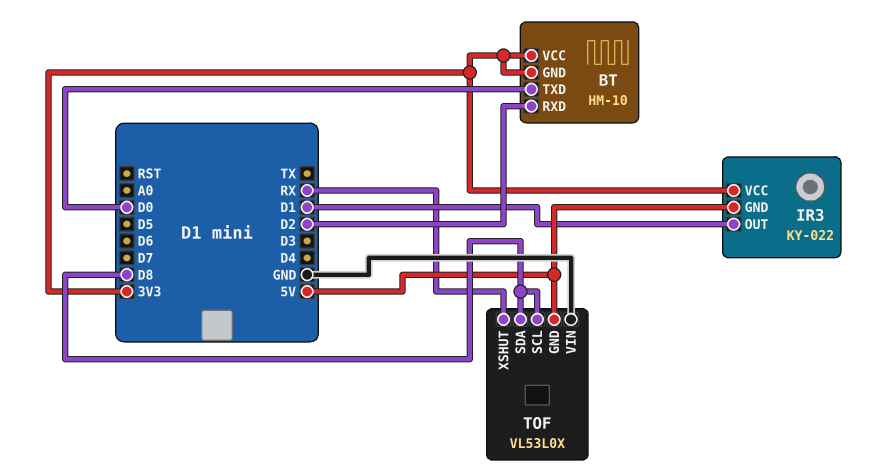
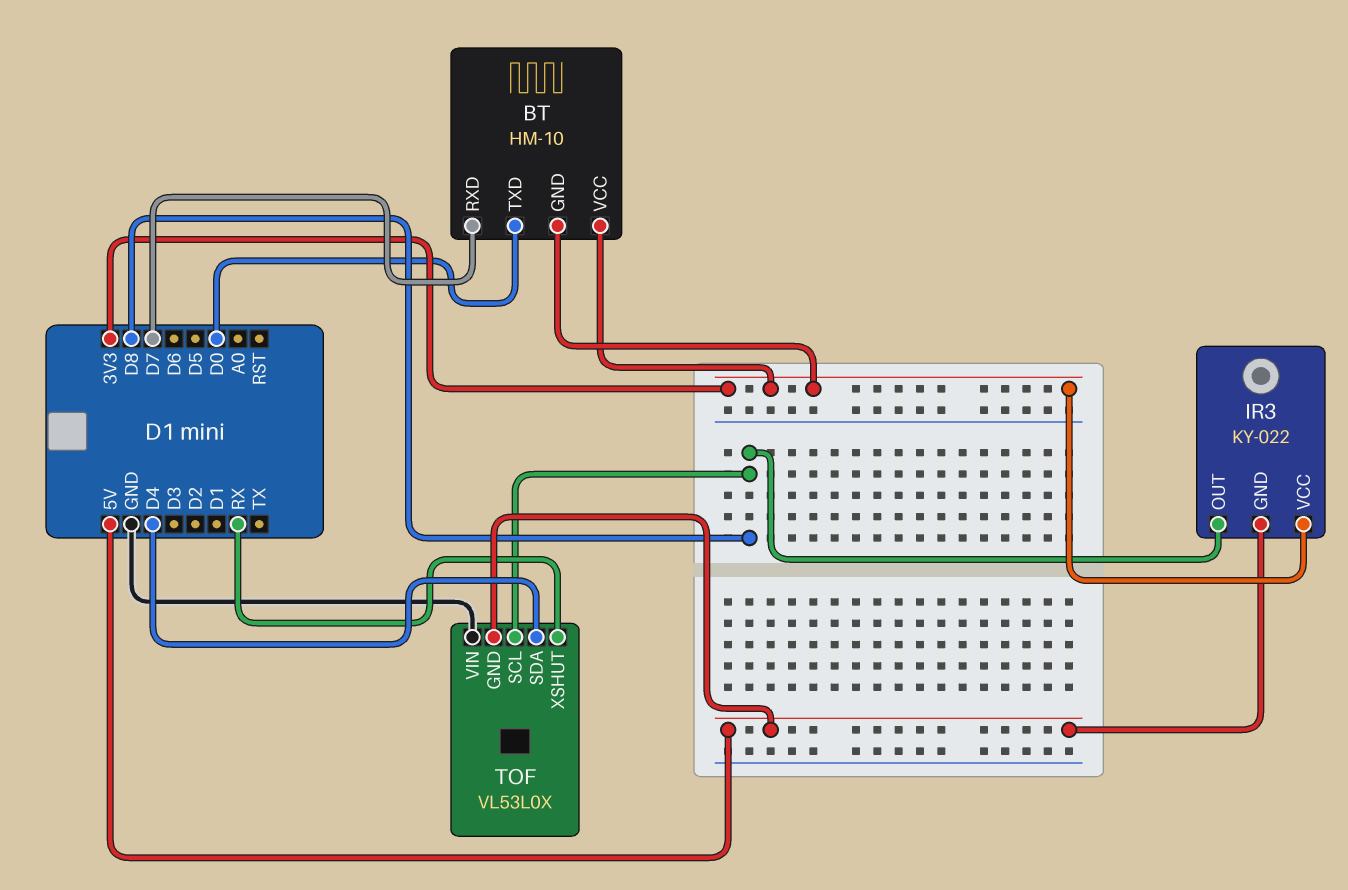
BT pin RXD: D2 -> D7
IR3 pin OUT: D1 -> D8
TOF pin SDA: D8 -> D4

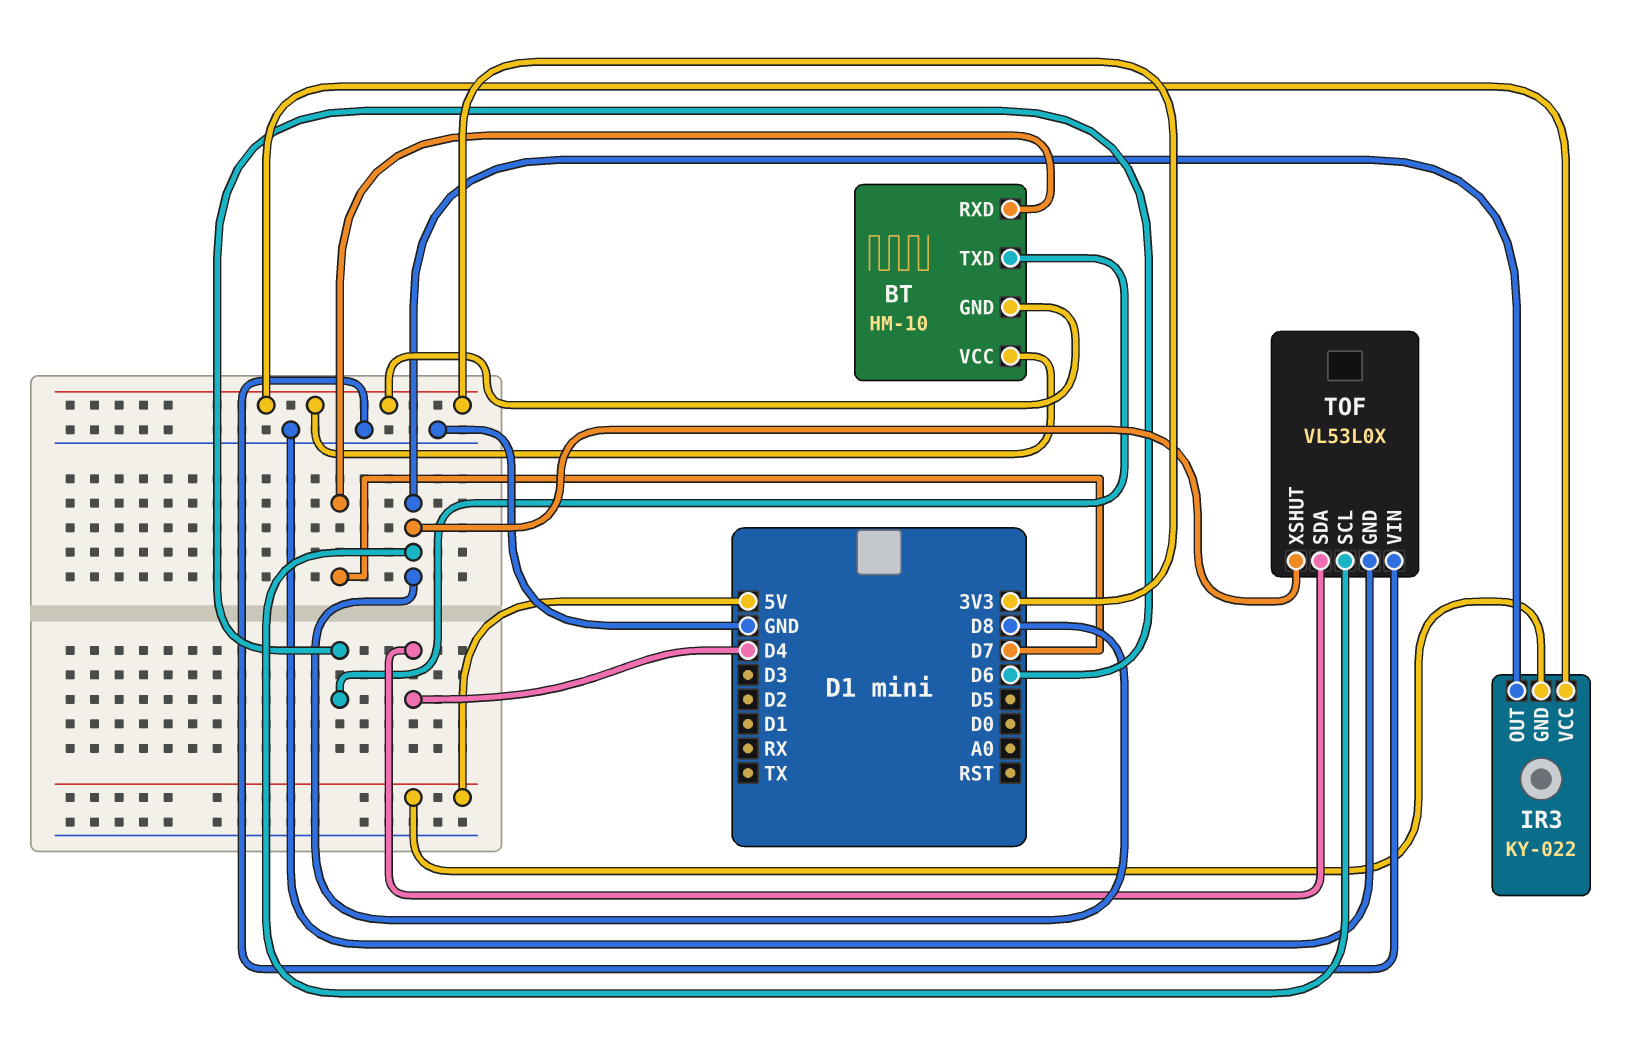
BT pin TXD: D0 -> D6
TOF pin GND: 5V -> GND
TOF pin XSHUT: RX -> D8

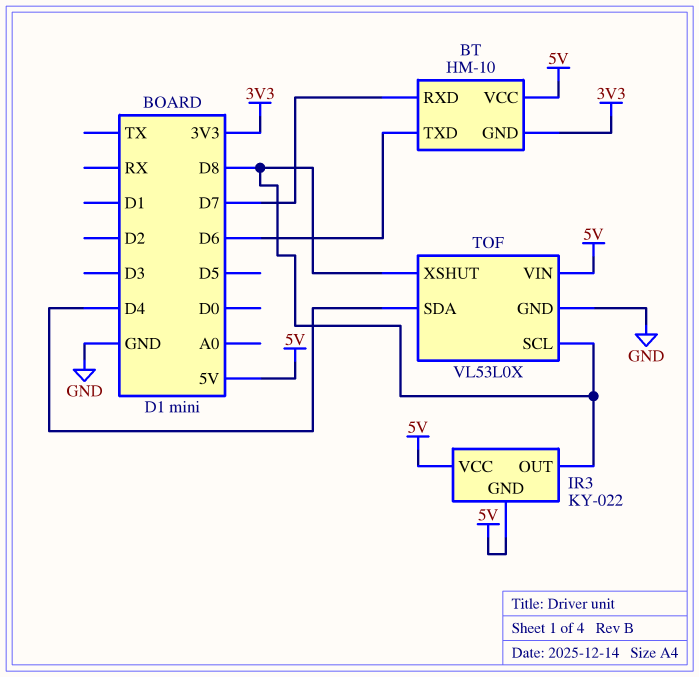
BT pin VCC: 3V3 -> 5V
IR3 pin VCC: 3V3 -> 5V
TOF pin VIN: GND -> 5V

